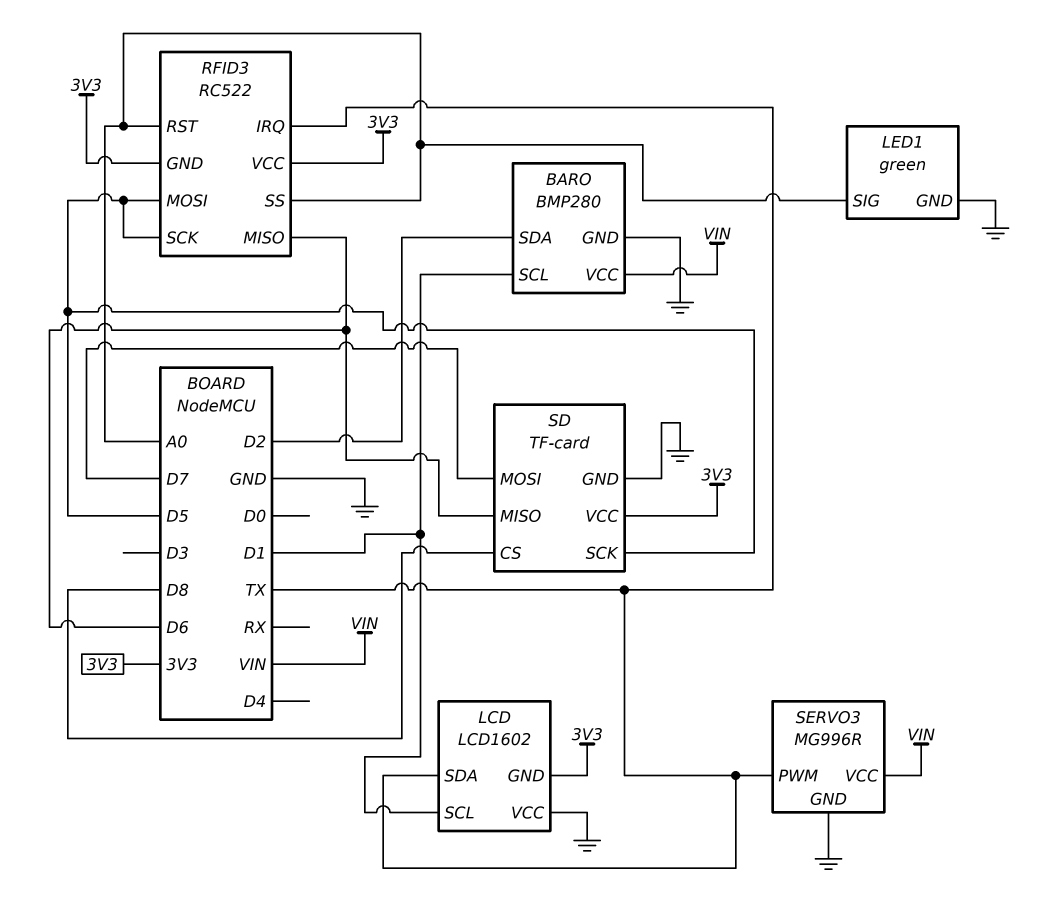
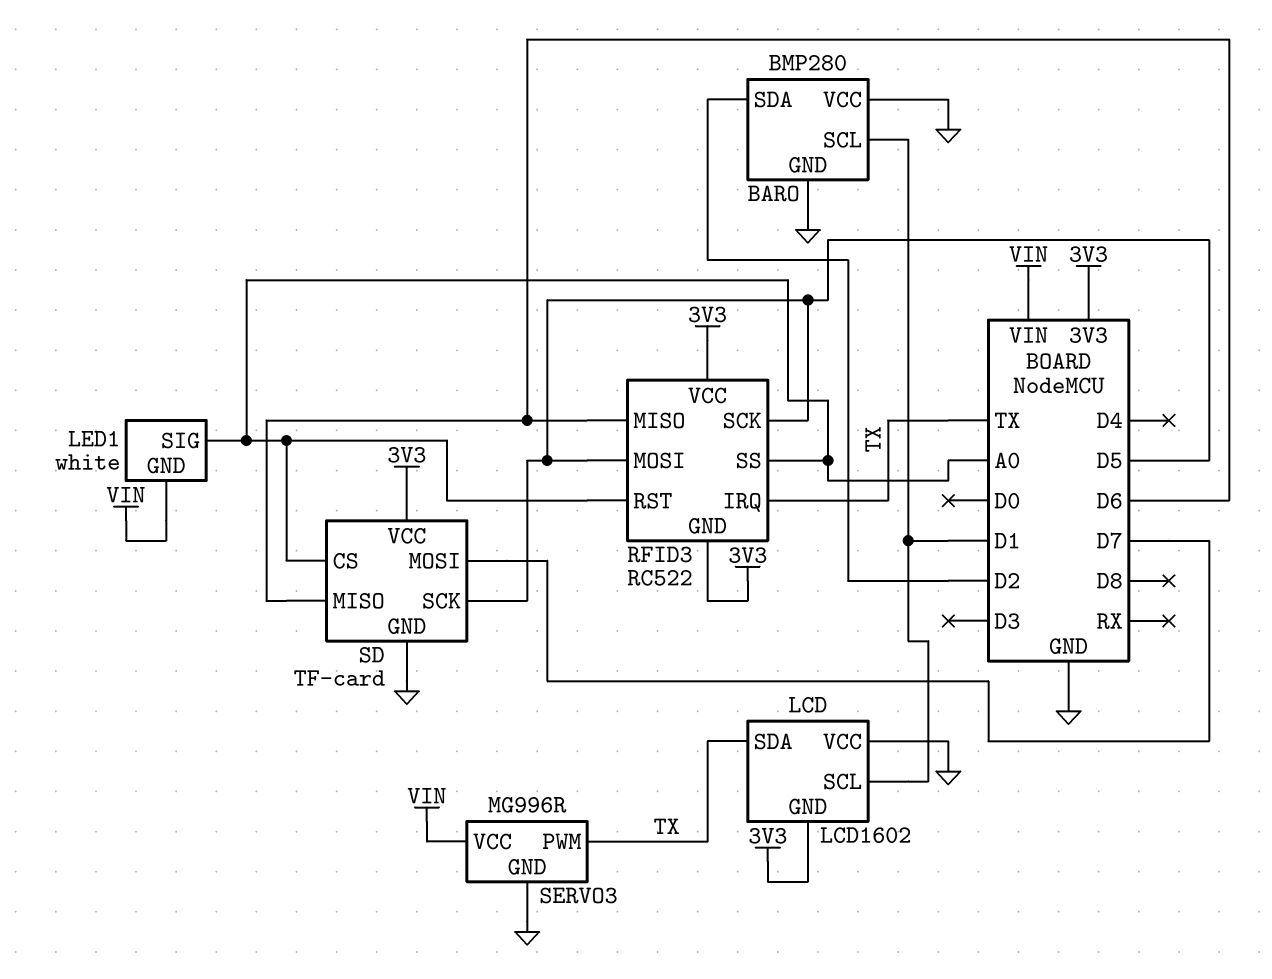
BARO pin VCC: VIN -> GND
LED1: green -> white
LED1 pin GND: GND -> VIN
SD pin CS: D8 -> A0

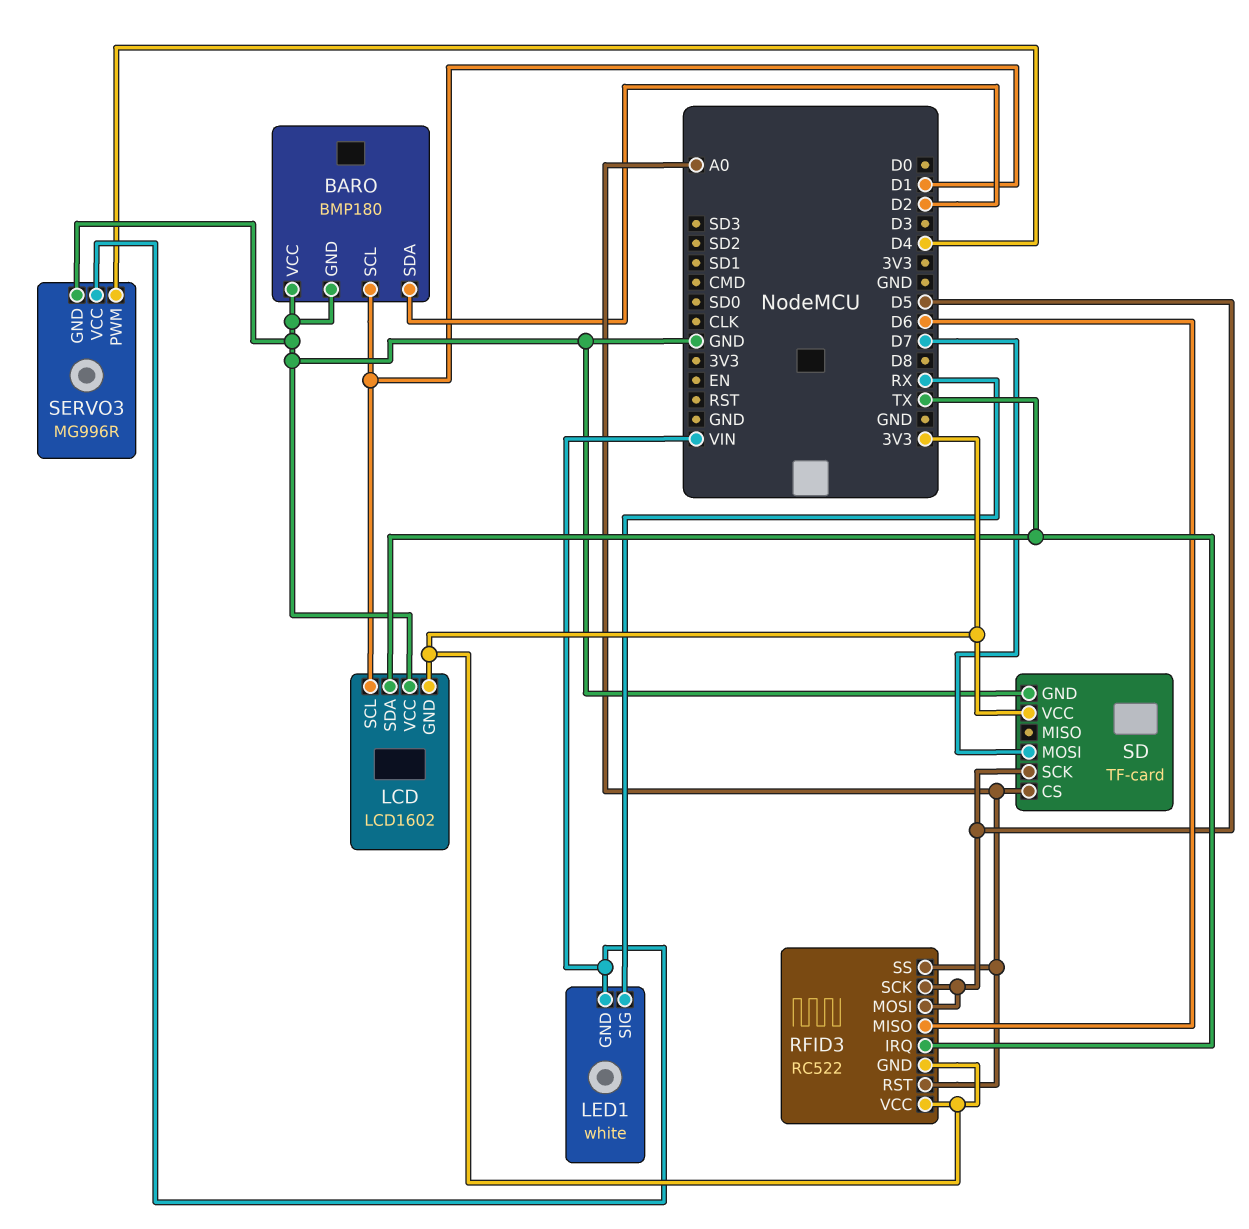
BARO: BMP280 -> BMP180
LED1 pin SIG: A0 -> RX
SD pin MISO: D6 -> none
SERVO3 pin PWM: TX -> D4

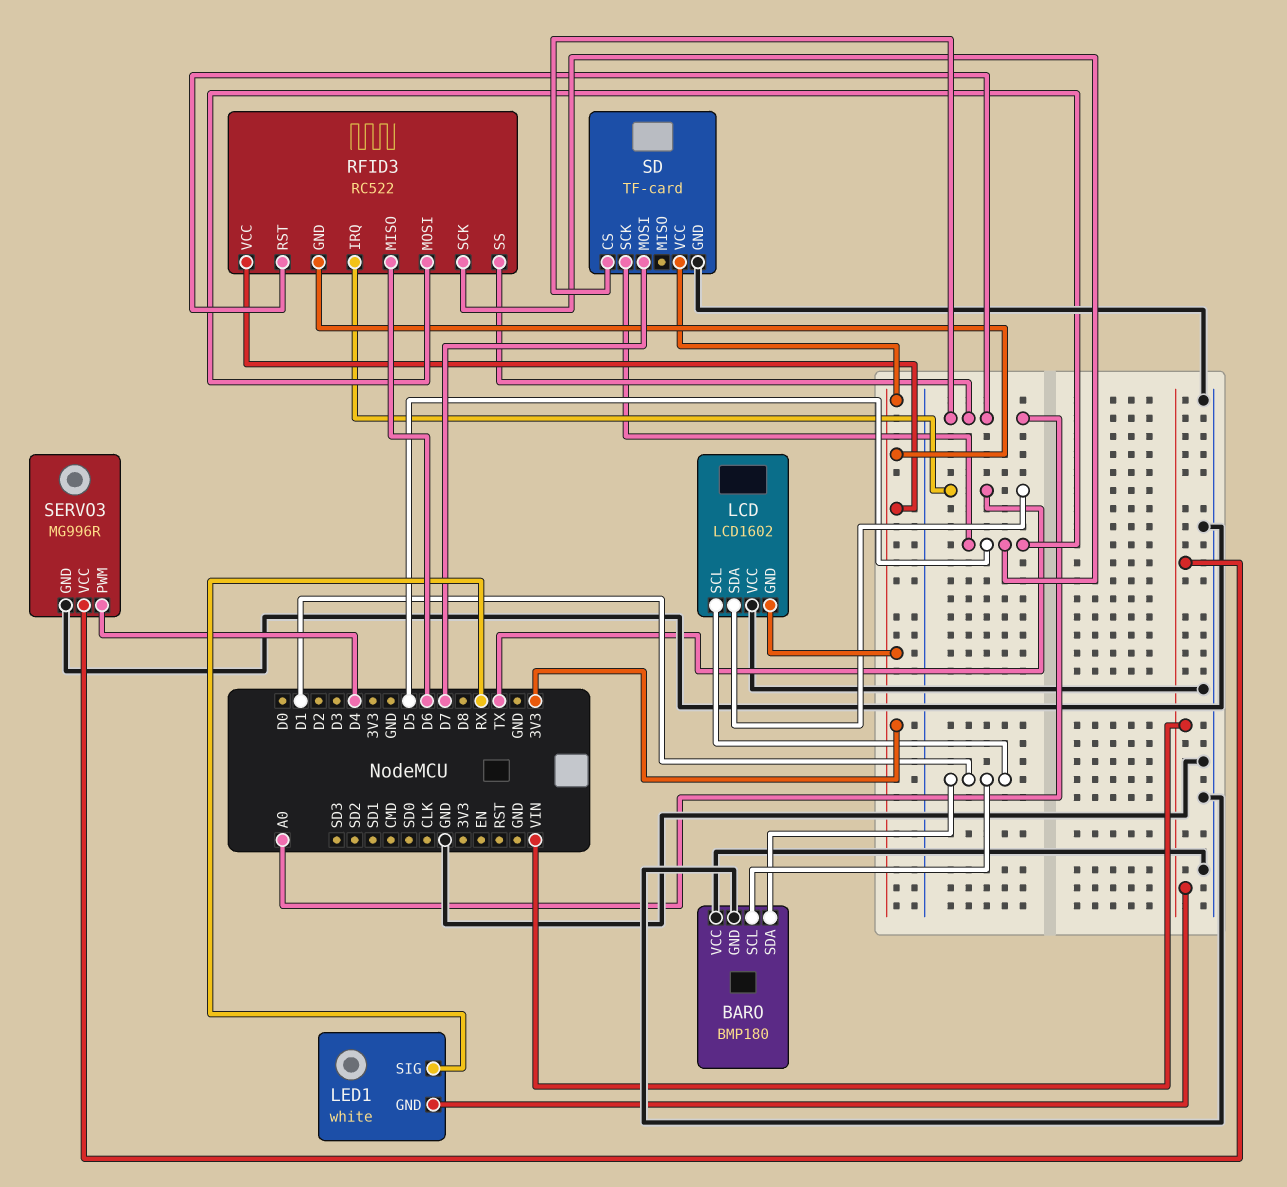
BARO pin SDA: D2 -> D1

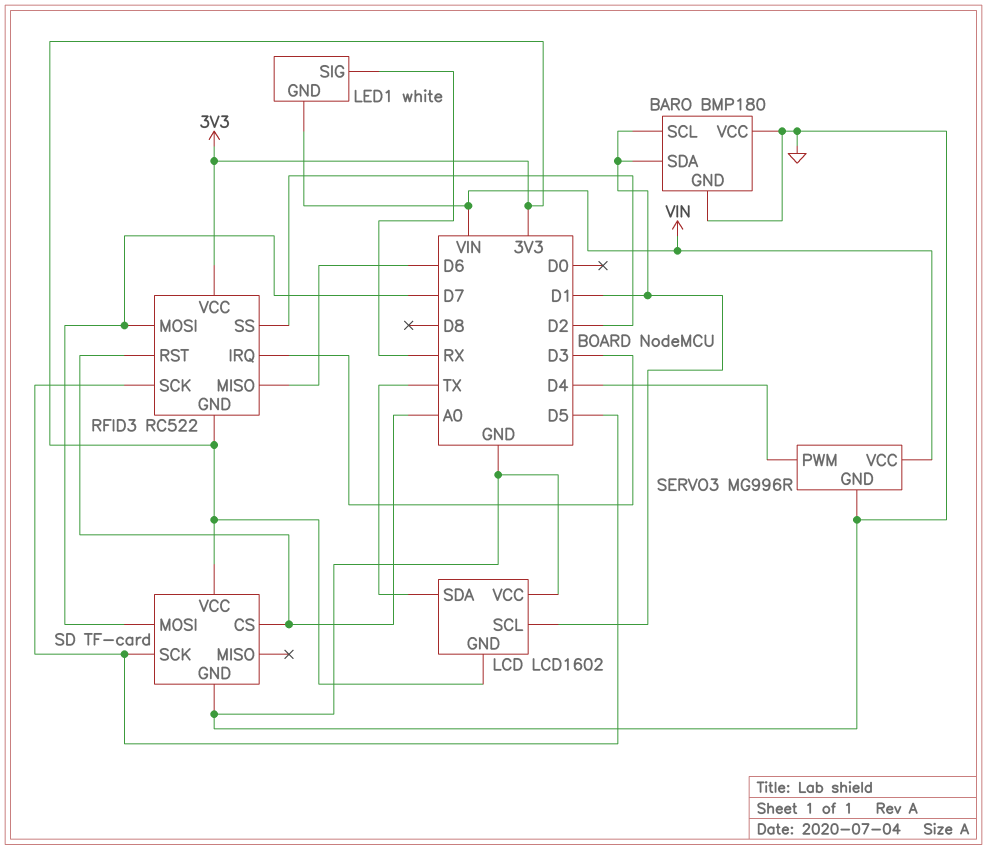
RFID3 pin IRQ: TX -> D3
RFID3 pin MOSI: D5 -> D7
RFID3 pin SS: A0 -> D2

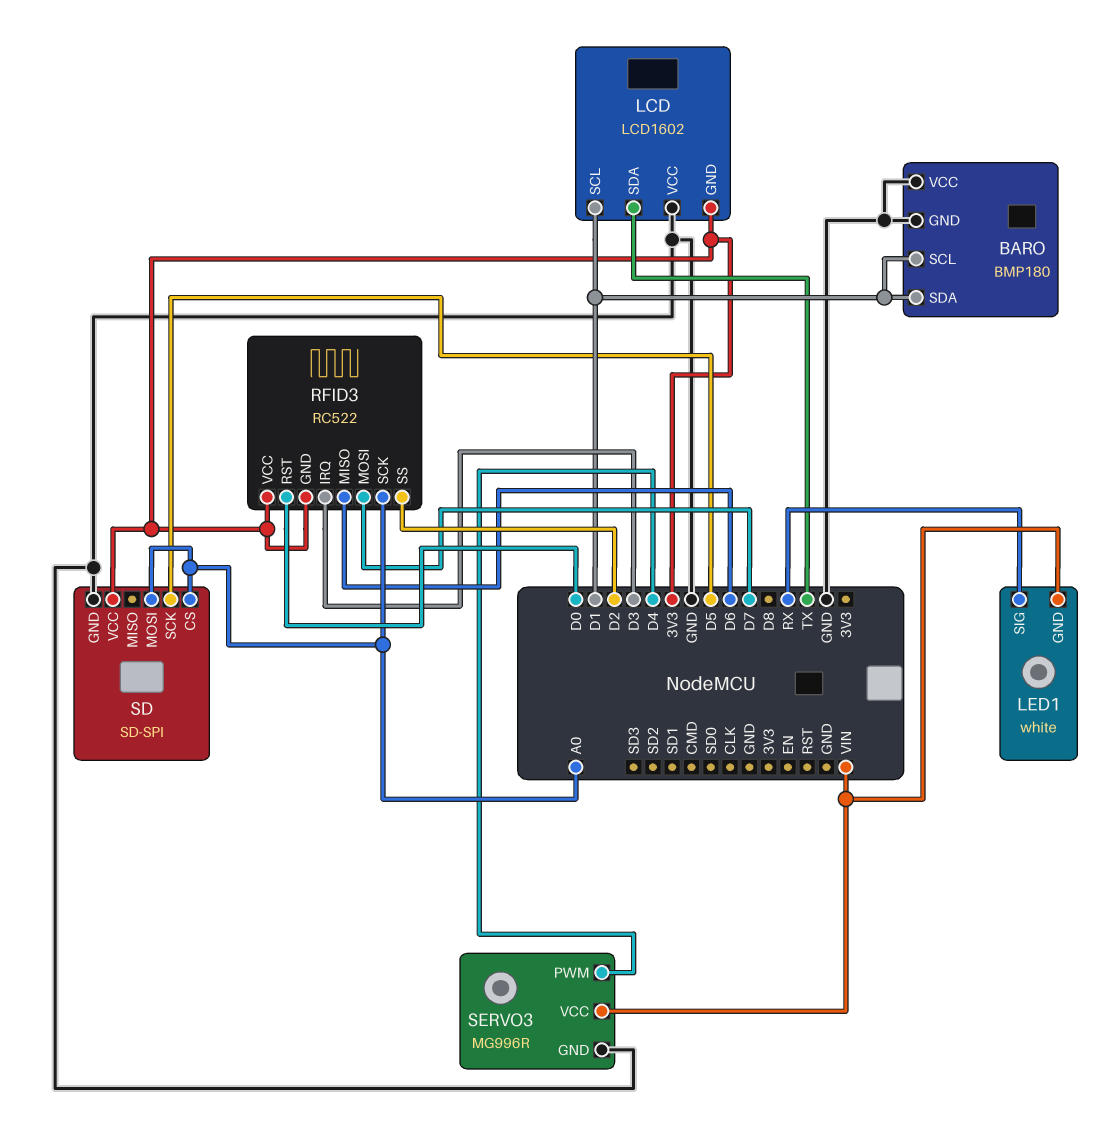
RFID3 pin RST: A0 -> D0
RFID3 pin SCK: D5 -> A0
SD: TF-card -> SD-SPI
SD pin MOSI: D7 -> A0

